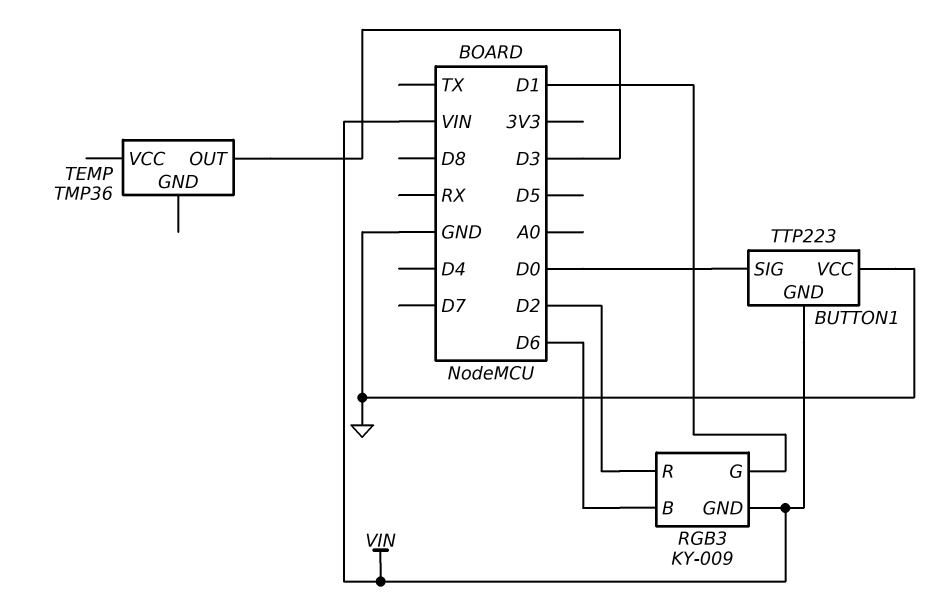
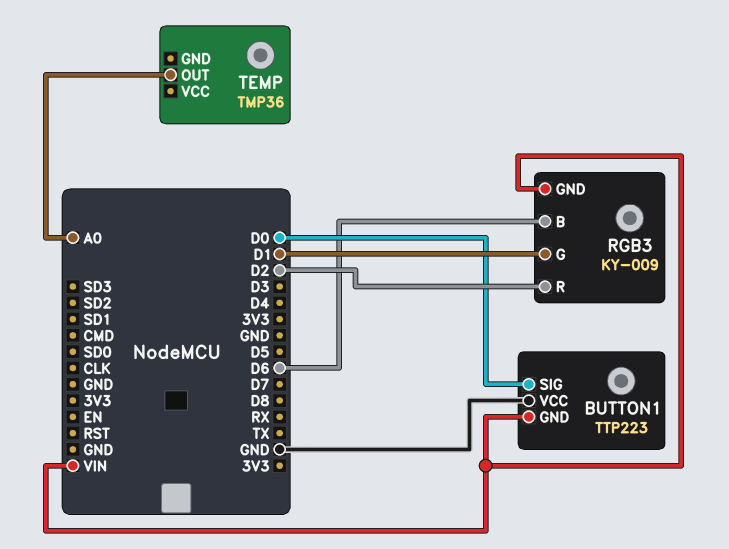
TEMP pin OUT: D3 -> A0

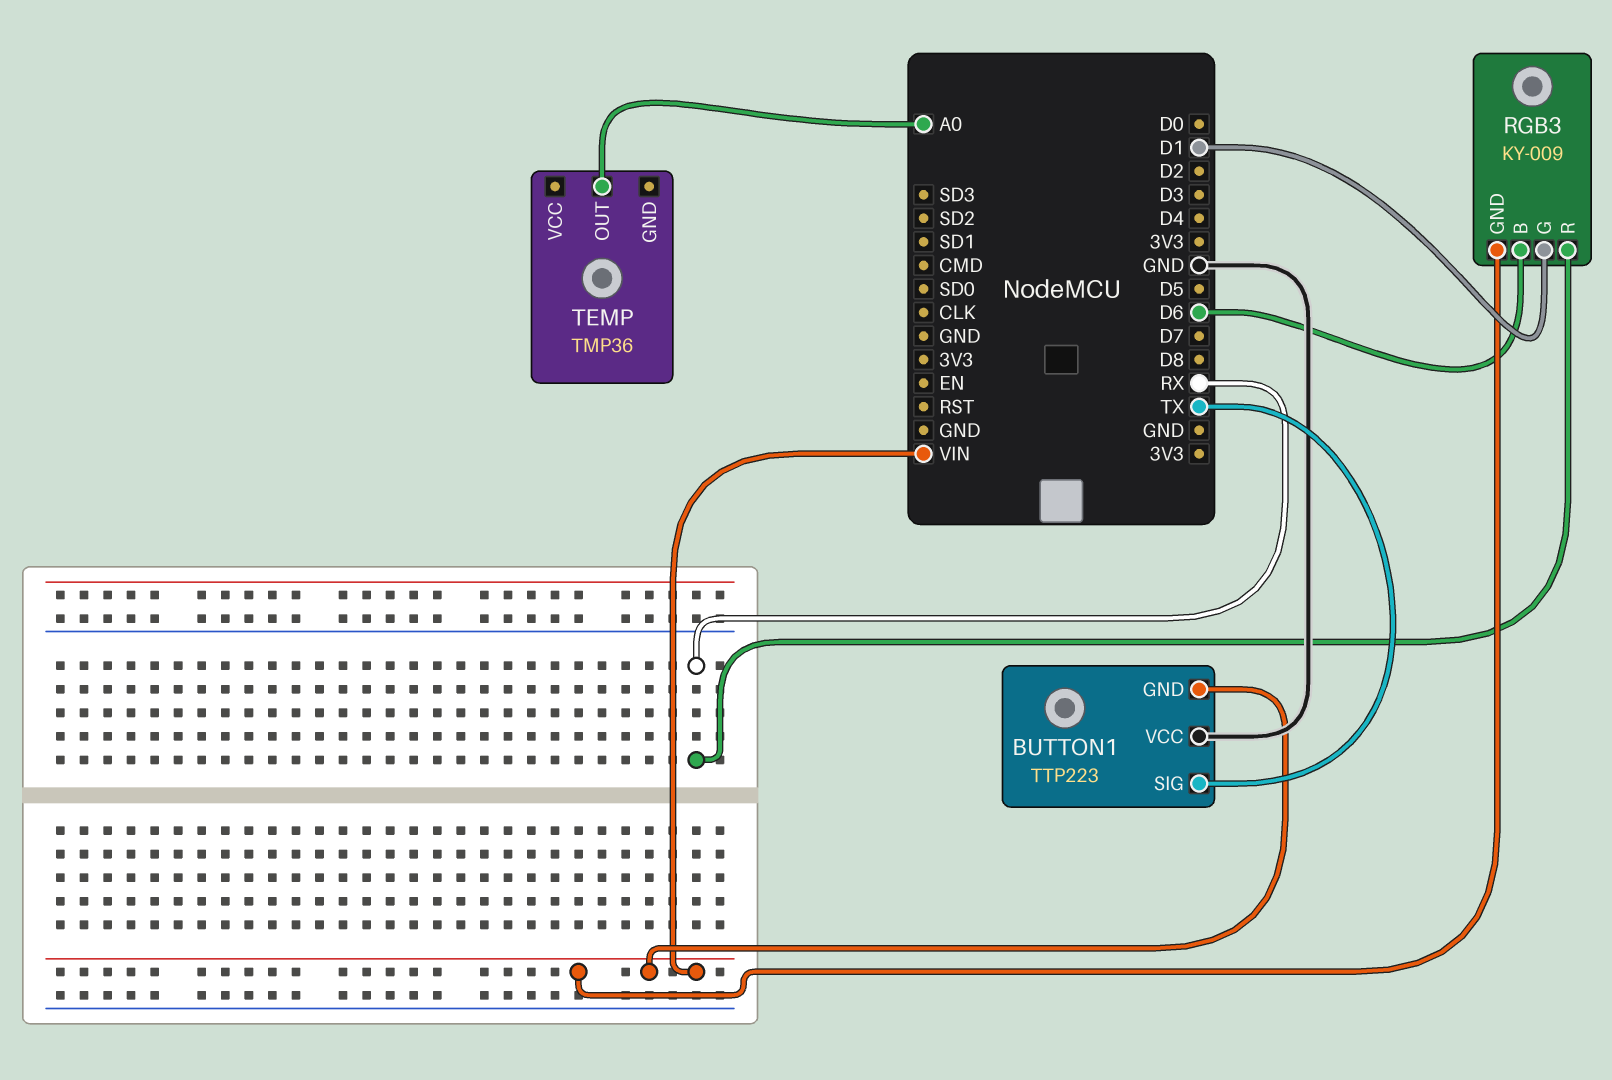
BUTTON1 pin SIG: D0 -> TX
RGB3 pin R: D2 -> RX

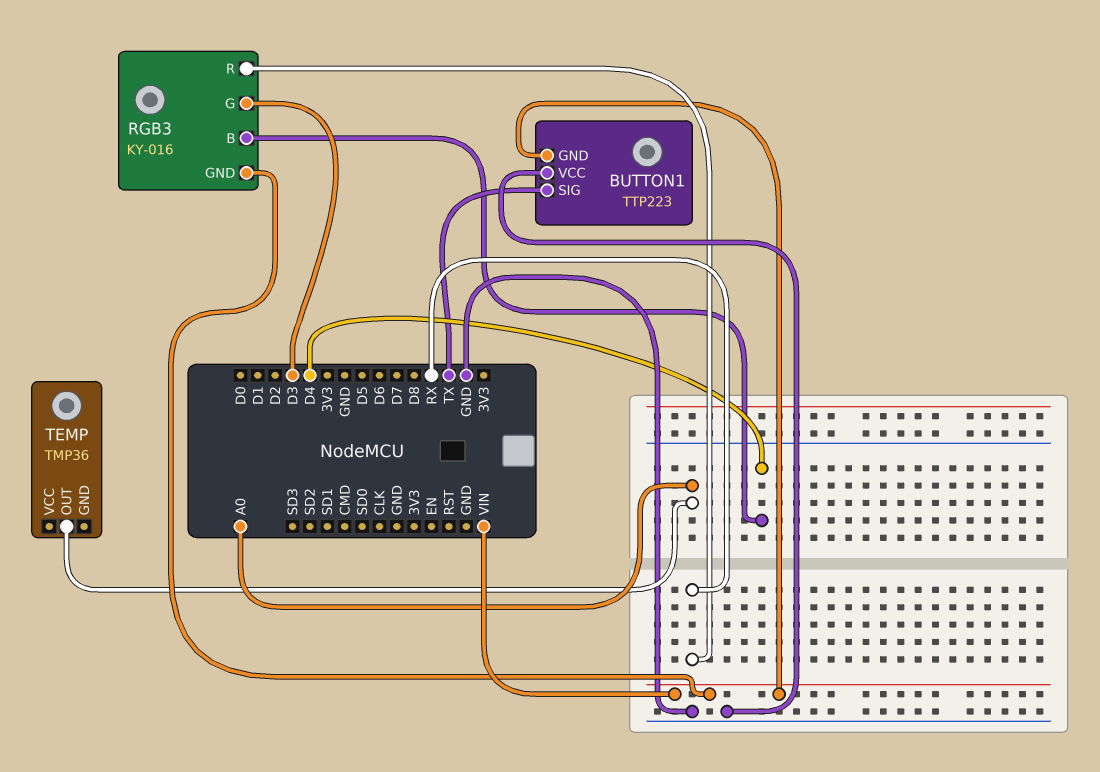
RGB3: KY-009 -> KY-016
RGB3 pin B: D6 -> D4
RGB3 pin G: D1 -> D3

